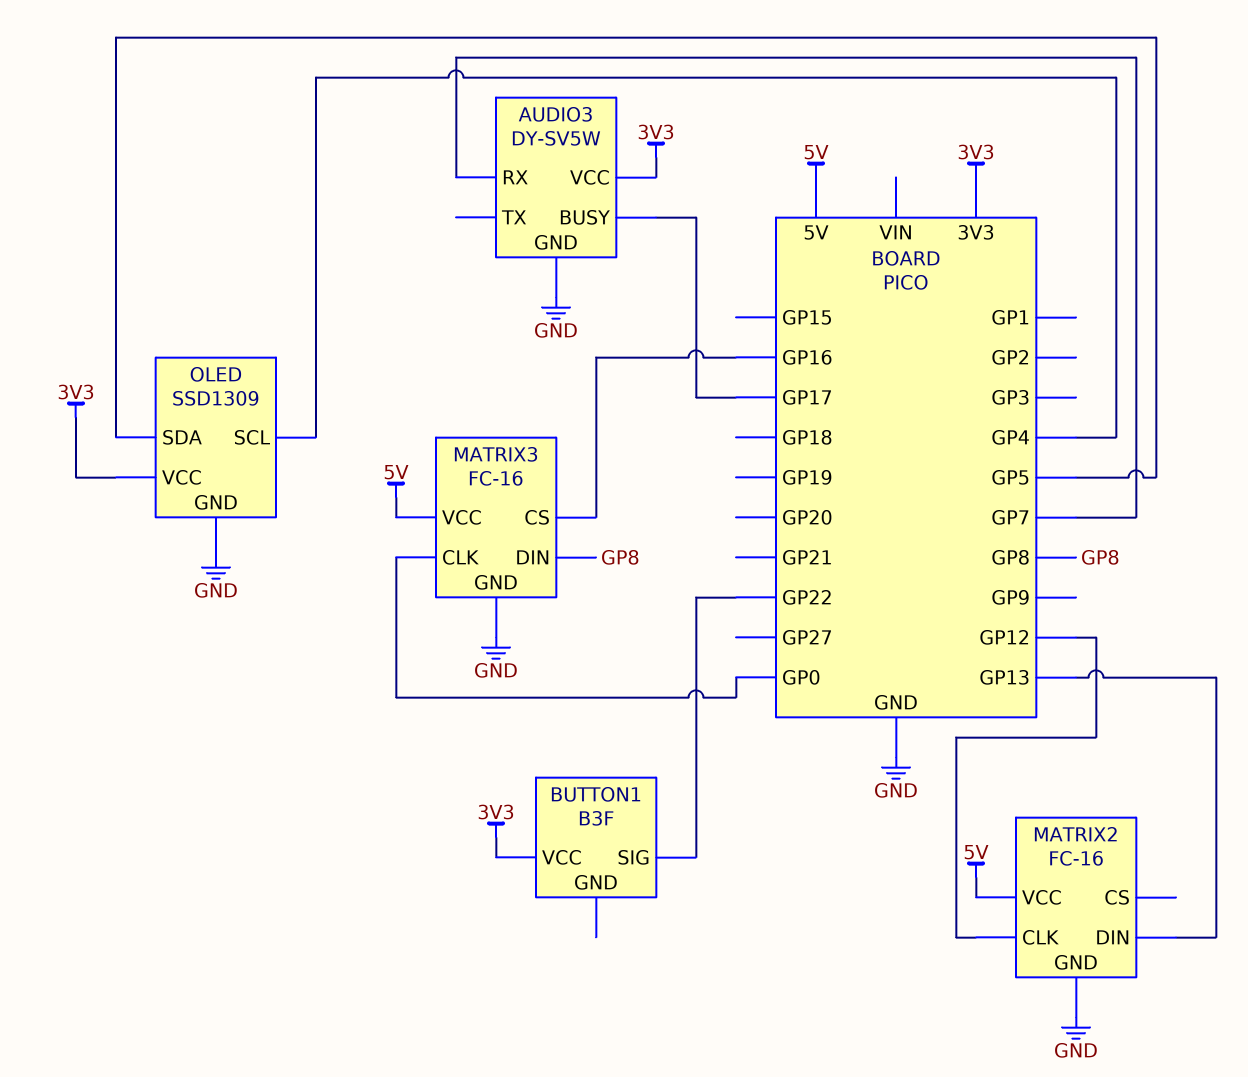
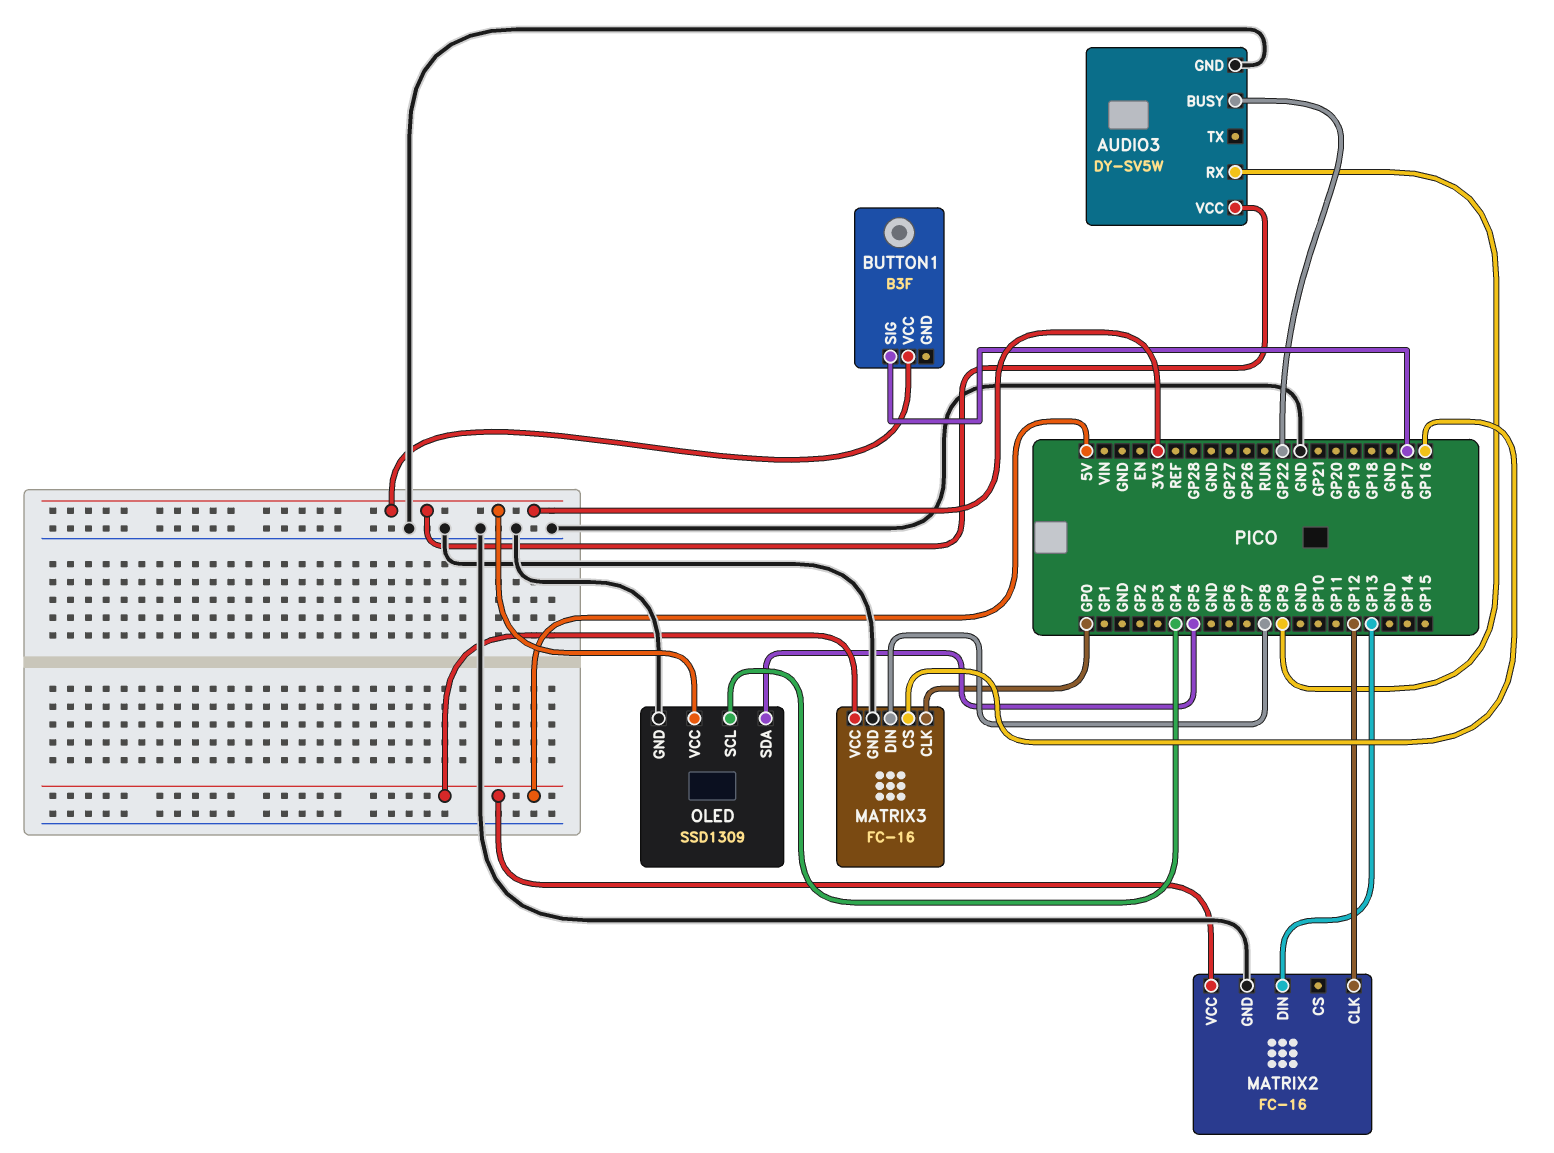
AUDIO3 pin BUSY: GP17 -> GP22
AUDIO3 pin RX: GP7 -> GP9
BUTTON1 pin SIG: GP22 -> GP17

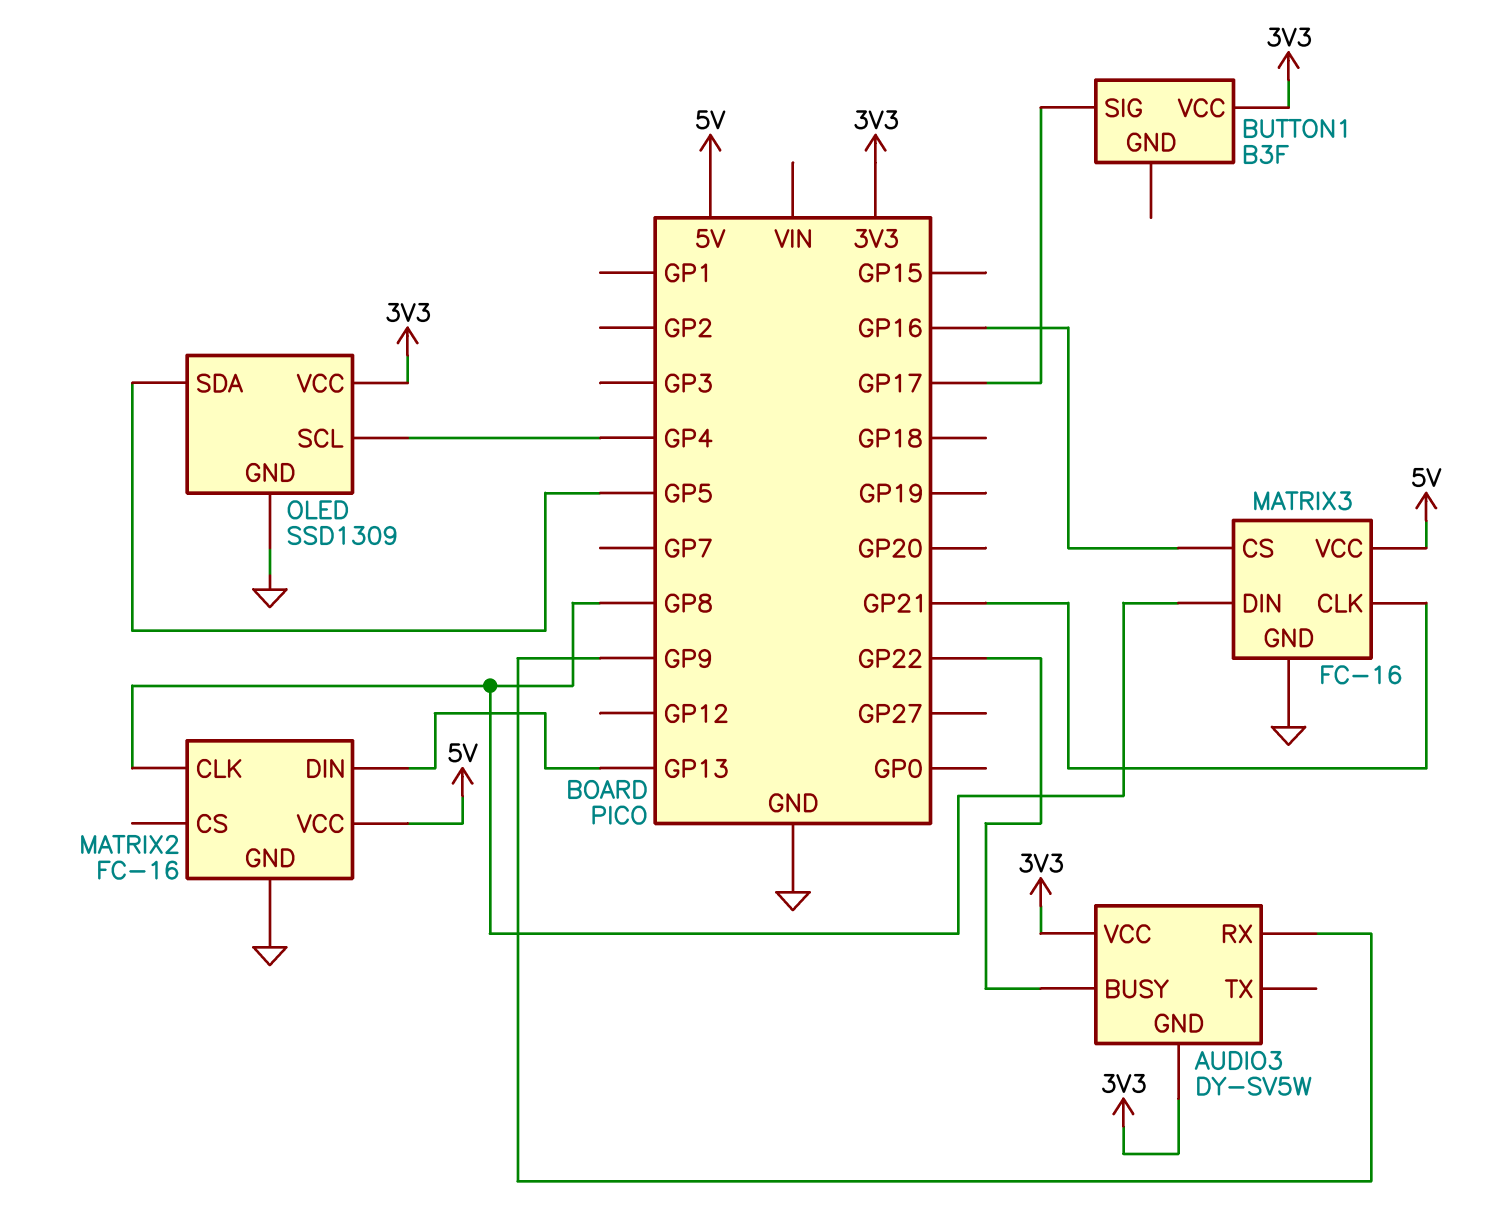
AUDIO3 pin GND: GND -> 3V3
MATRIX2 pin CLK: GP12 -> GP8
MATRIX3 pin CLK: GP0 -> GP21

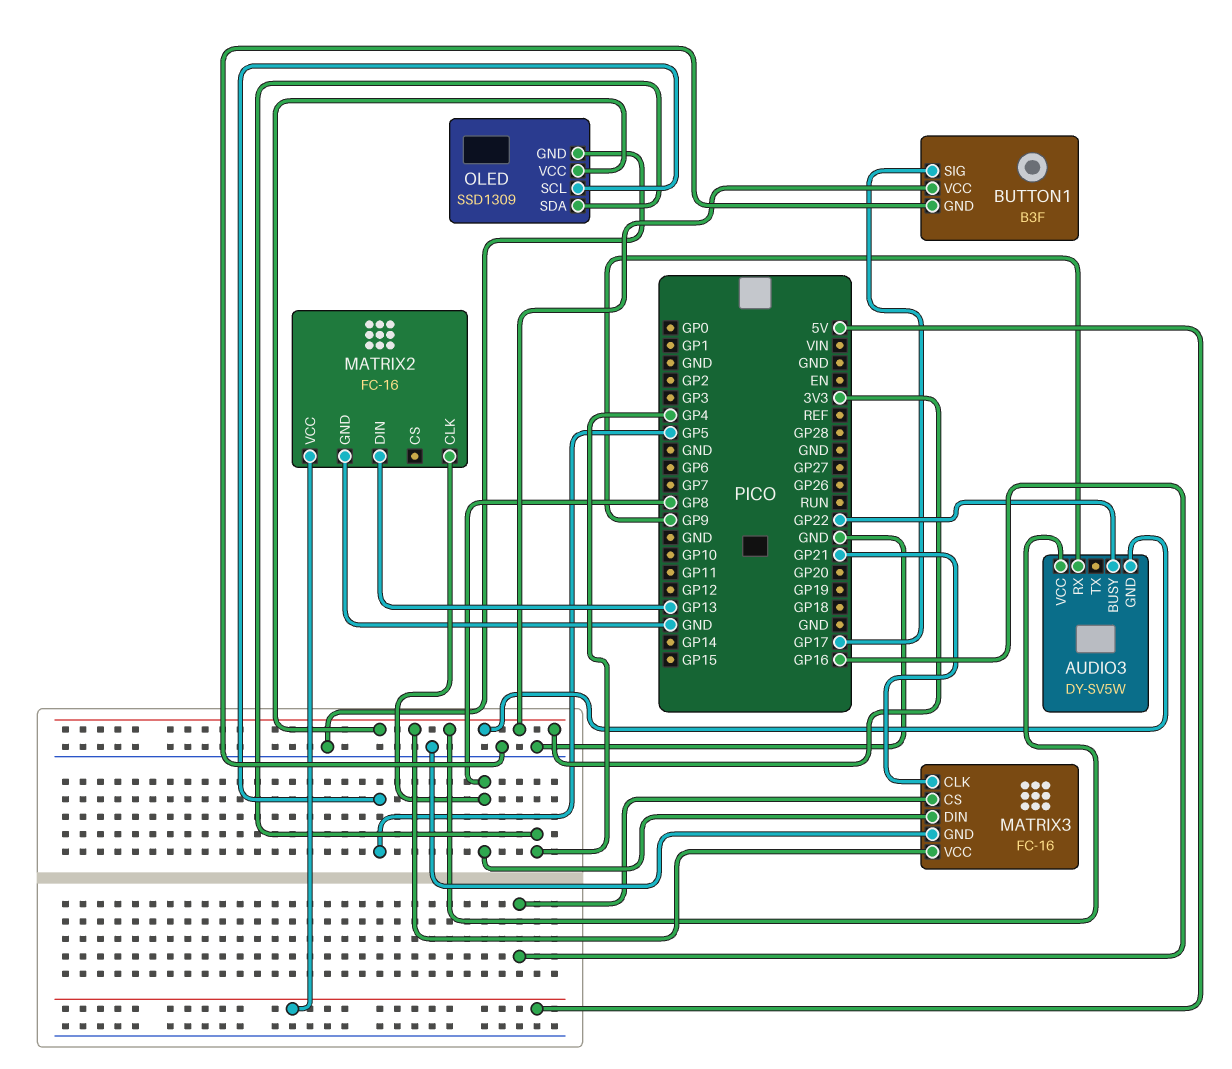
BUTTON1 pin GND: none -> GND
MATRIX3 pin VCC: 5V -> 3V3
OLED pin SCL: GP4 -> GP5
OLED pin SDA: GP5 -> GP4

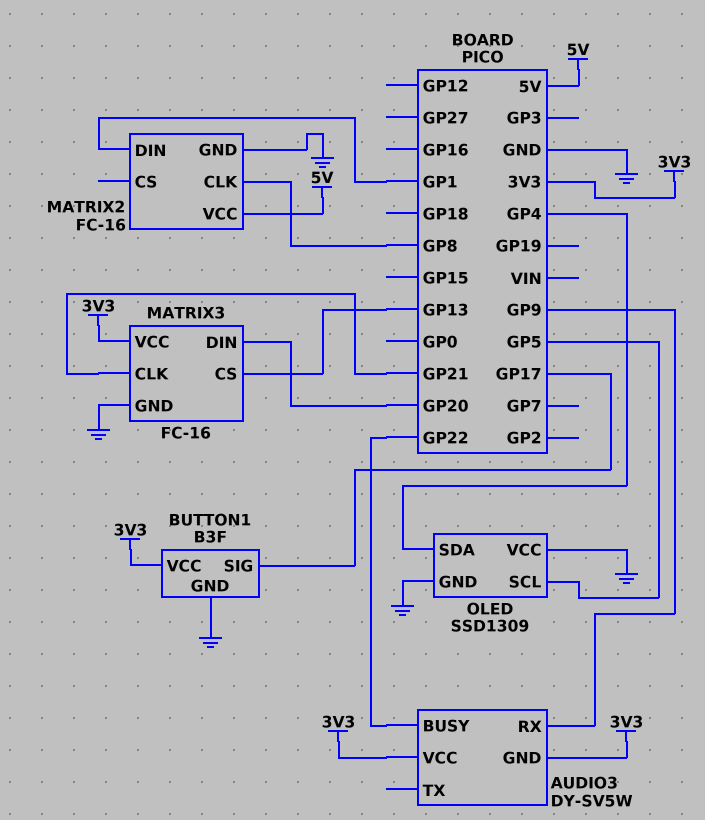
MATRIX2 pin DIN: GP13 -> GP1
MATRIX3 pin CS: GP16 -> GP13
MATRIX3 pin DIN: GP8 -> GP20
OLED pin VCC: 3V3 -> GND

